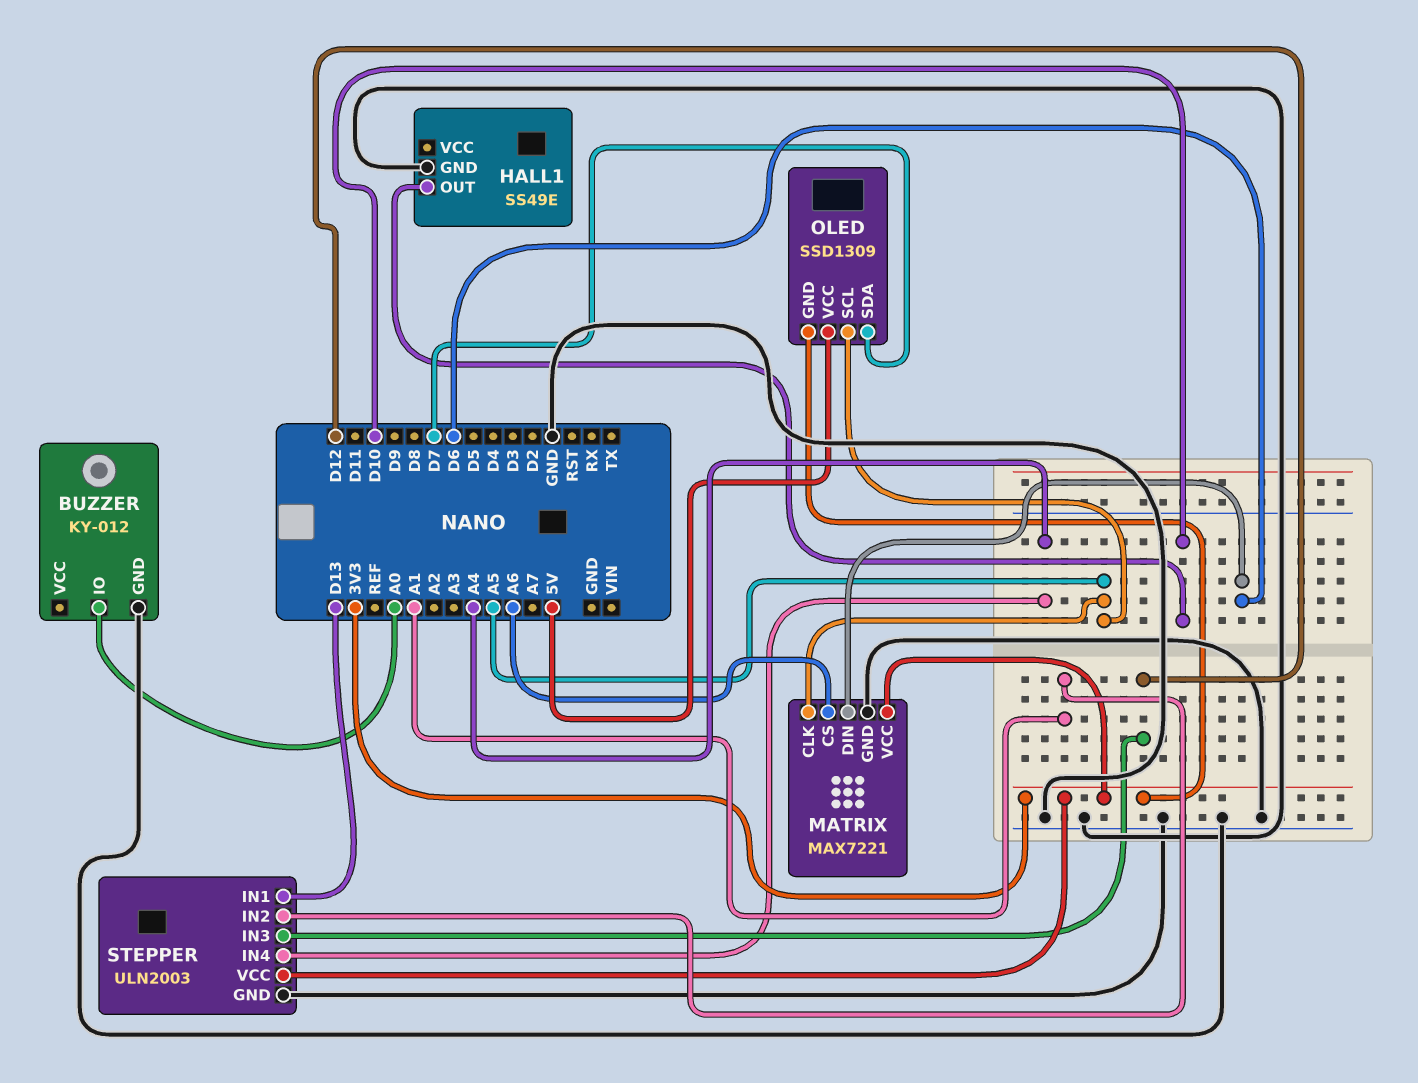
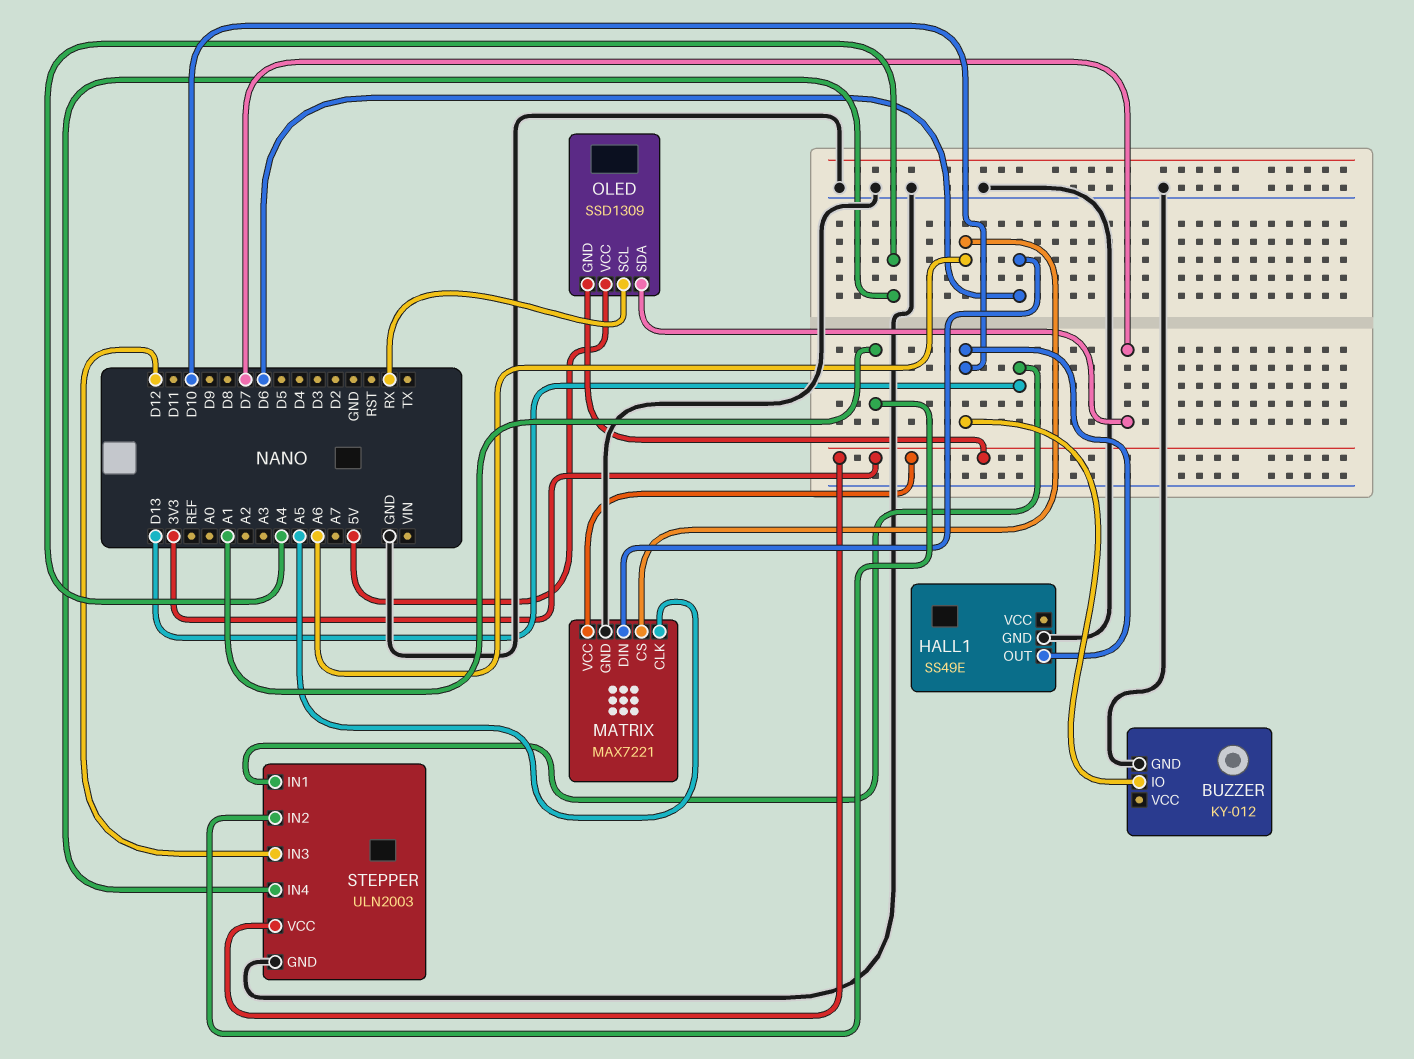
BUZZER pin IO: A0 -> D10
OLED pin SCL: A5 -> RX

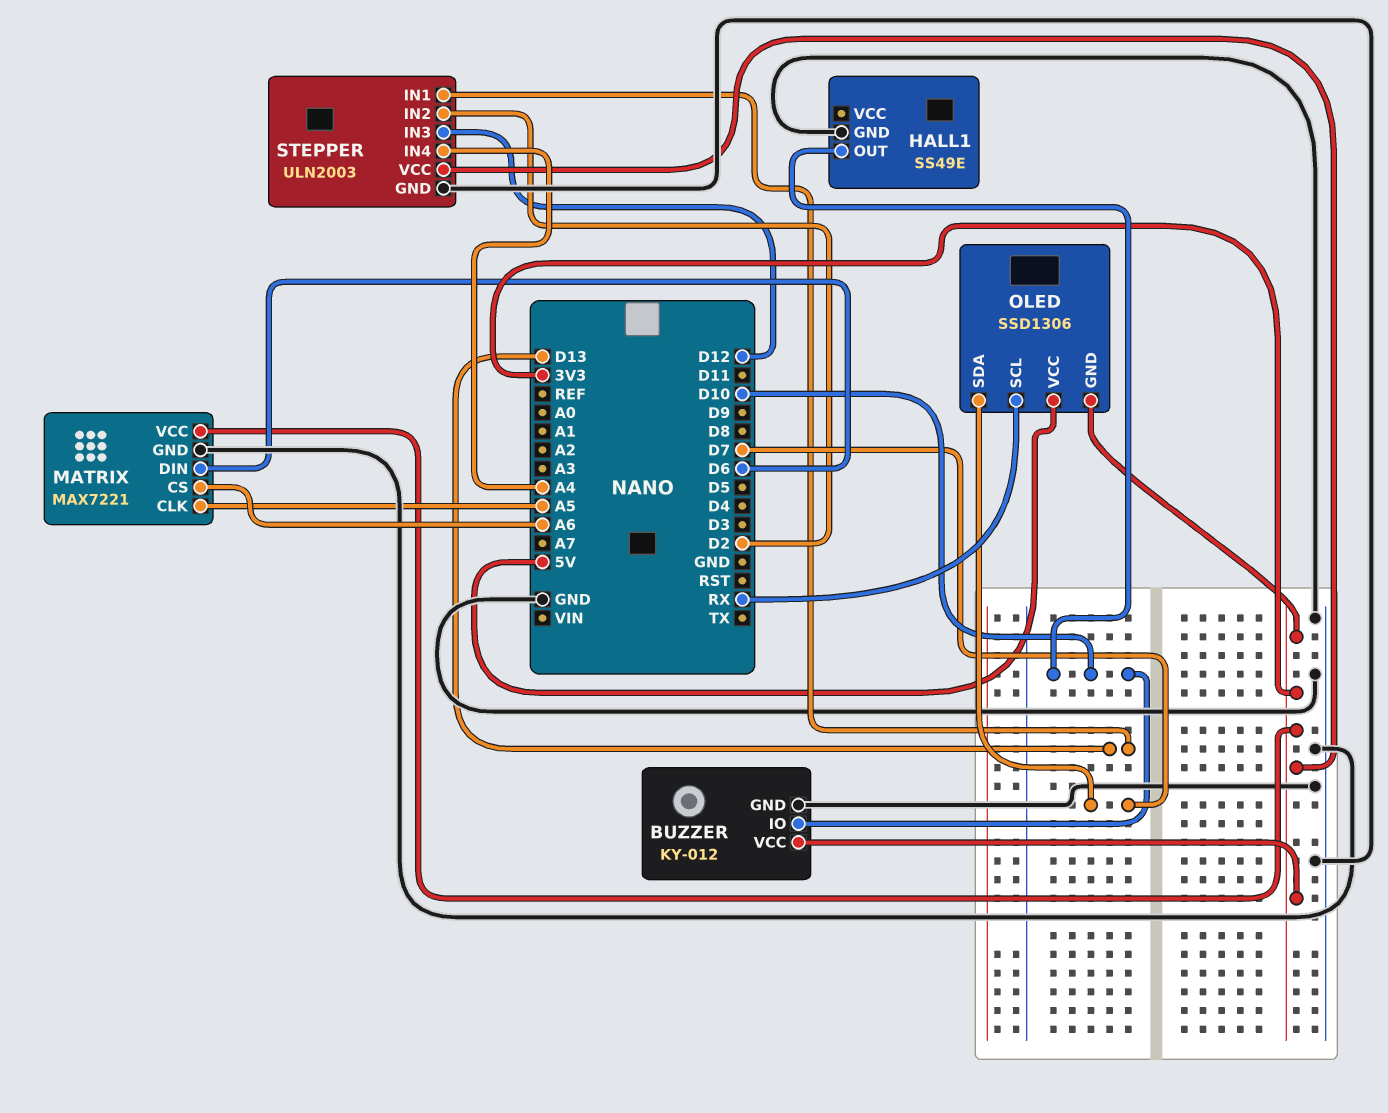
BUZZER pin VCC: none -> 3V3
OLED: SSD1309 -> SSD1306
STEPPER pin IN2: A1 -> D2

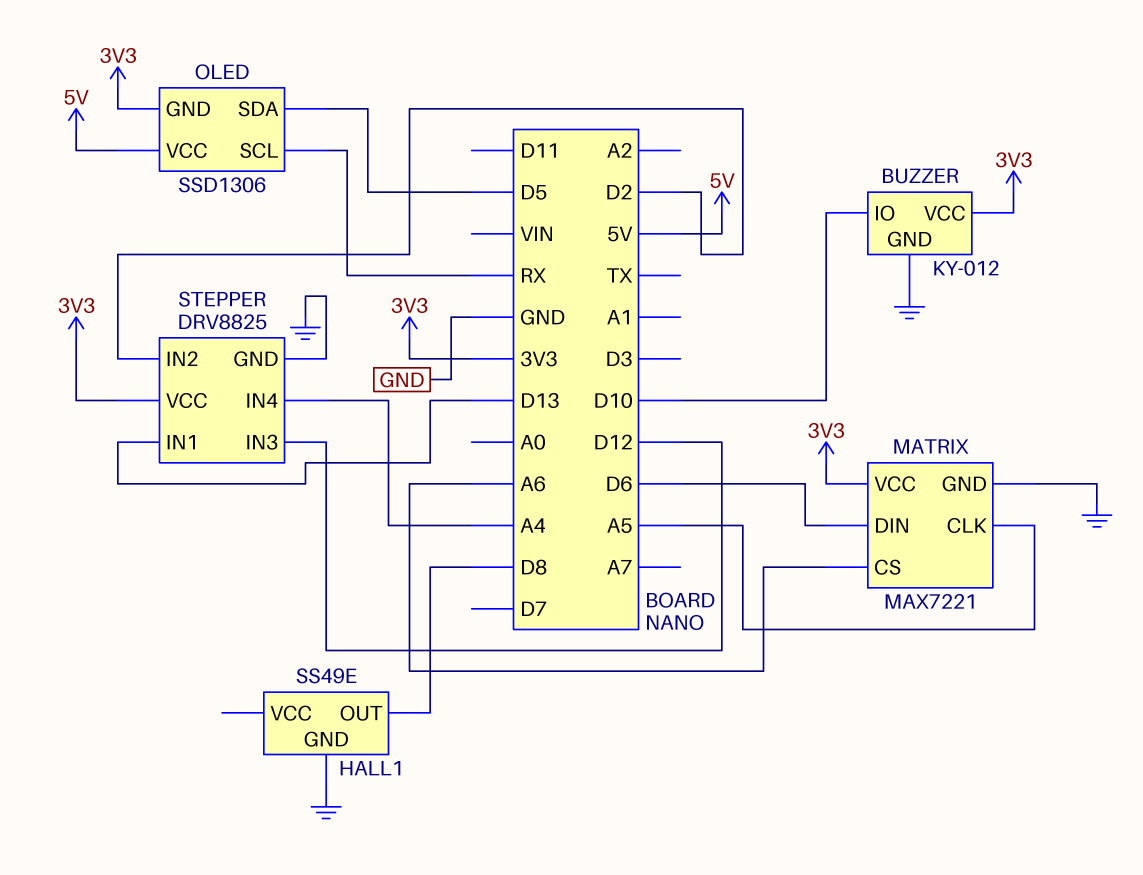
HALL1 pin OUT: D10 -> D8
OLED pin SDA: D7 -> D5
STEPPER: ULN2003 -> DRV8825

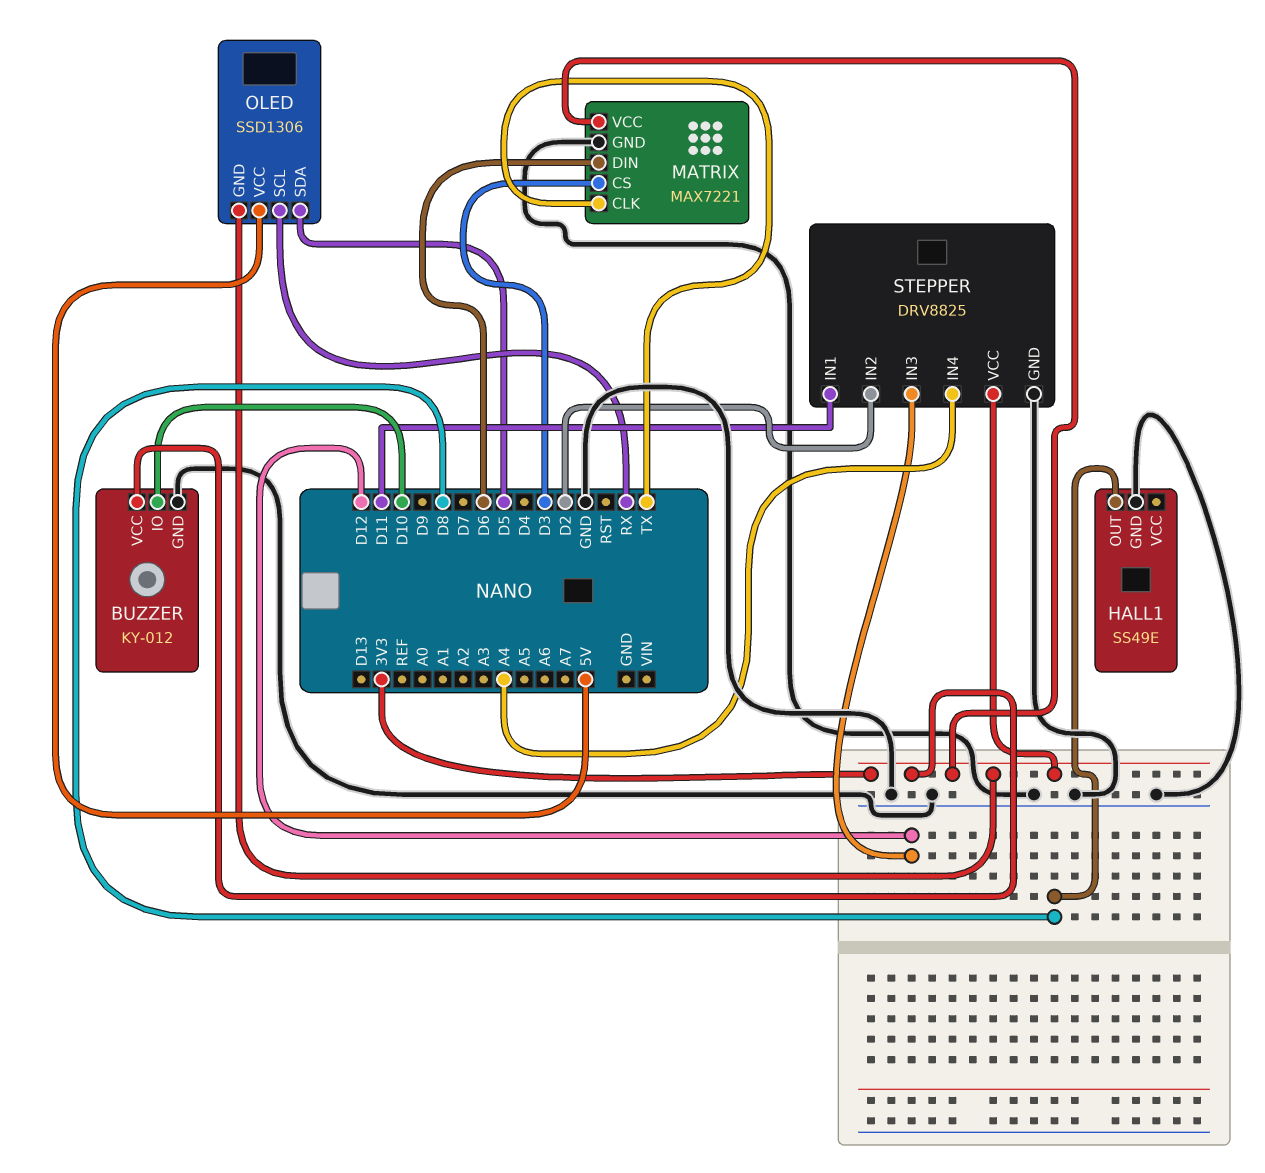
MATRIX pin CLK: A5 -> TX
MATRIX pin CS: A6 -> D3
STEPPER pin IN1: D13 -> D11

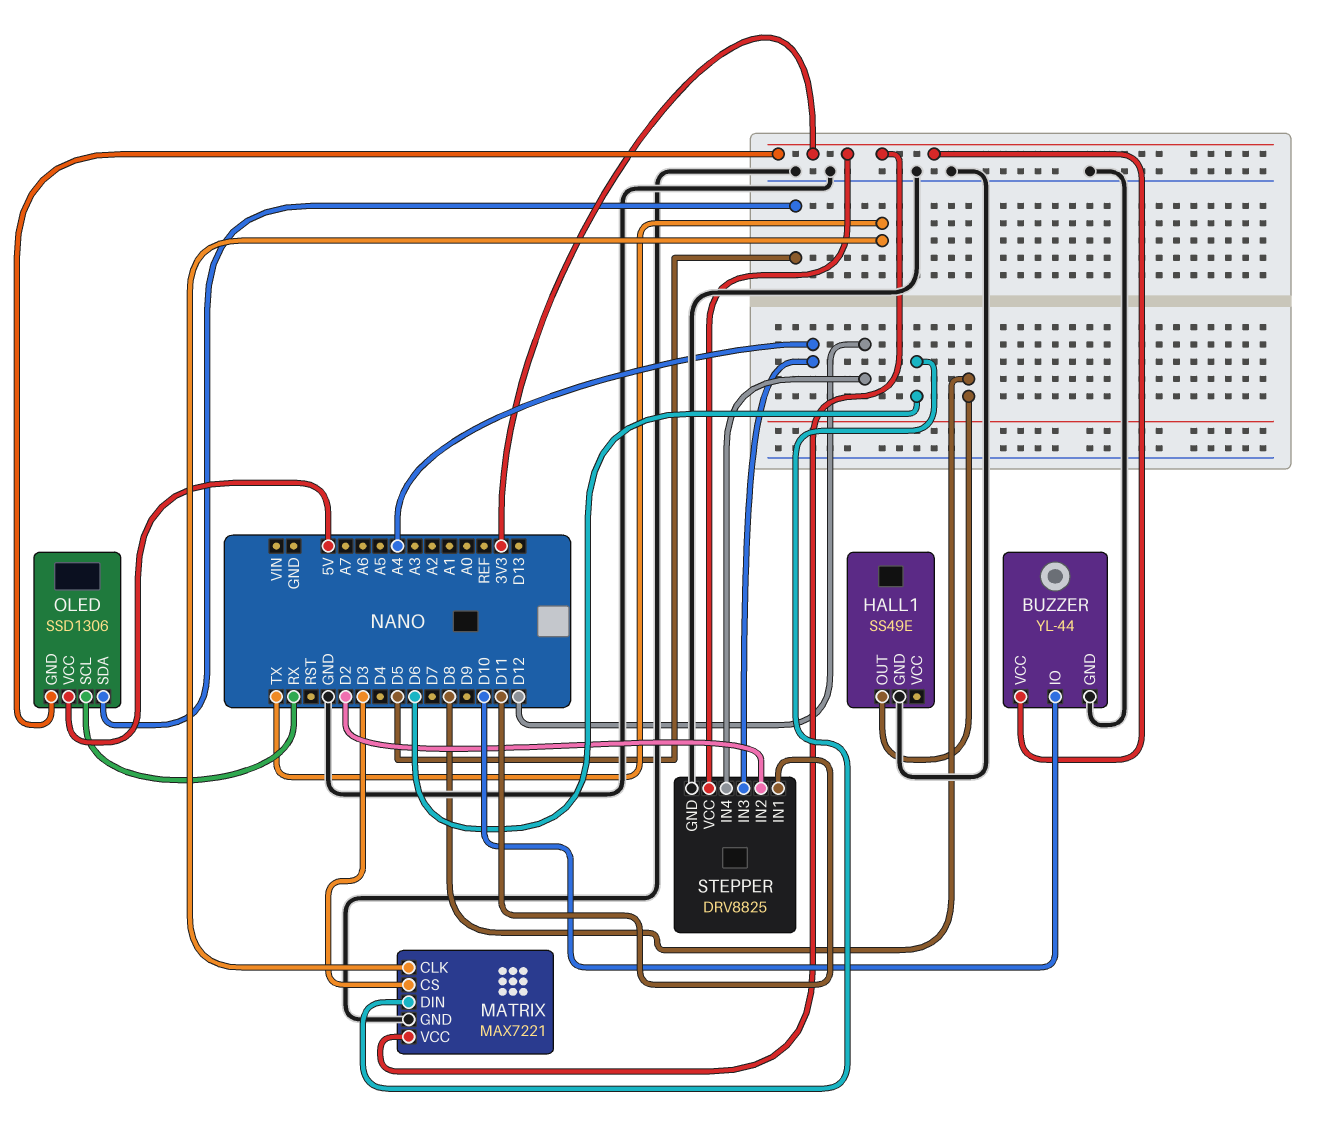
BUZZER: KY-012 -> YL-44
STEPPER pin IN3: D12 -> A4
STEPPER pin IN4: A4 -> D12

